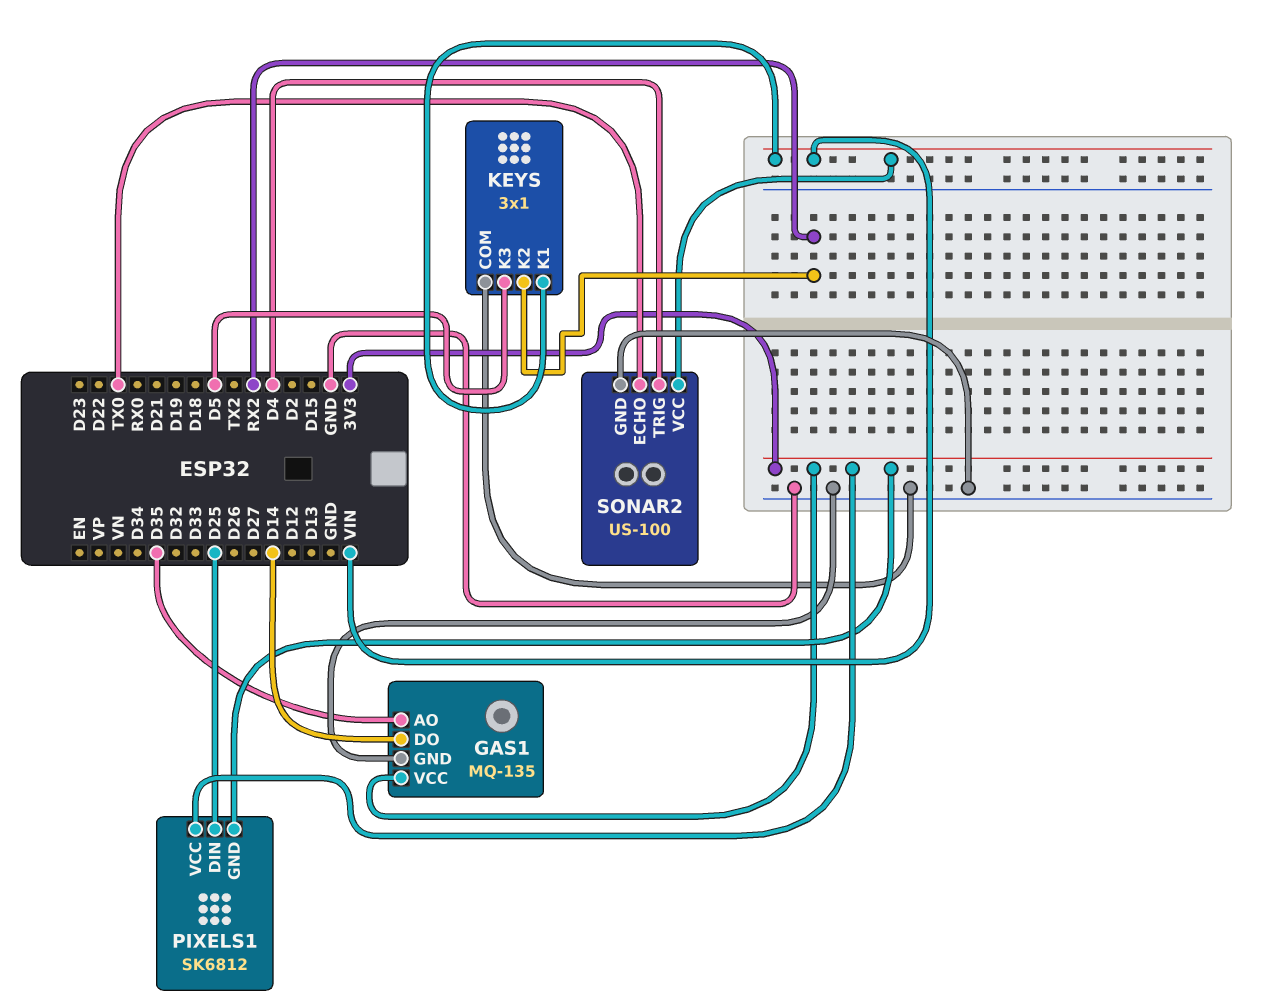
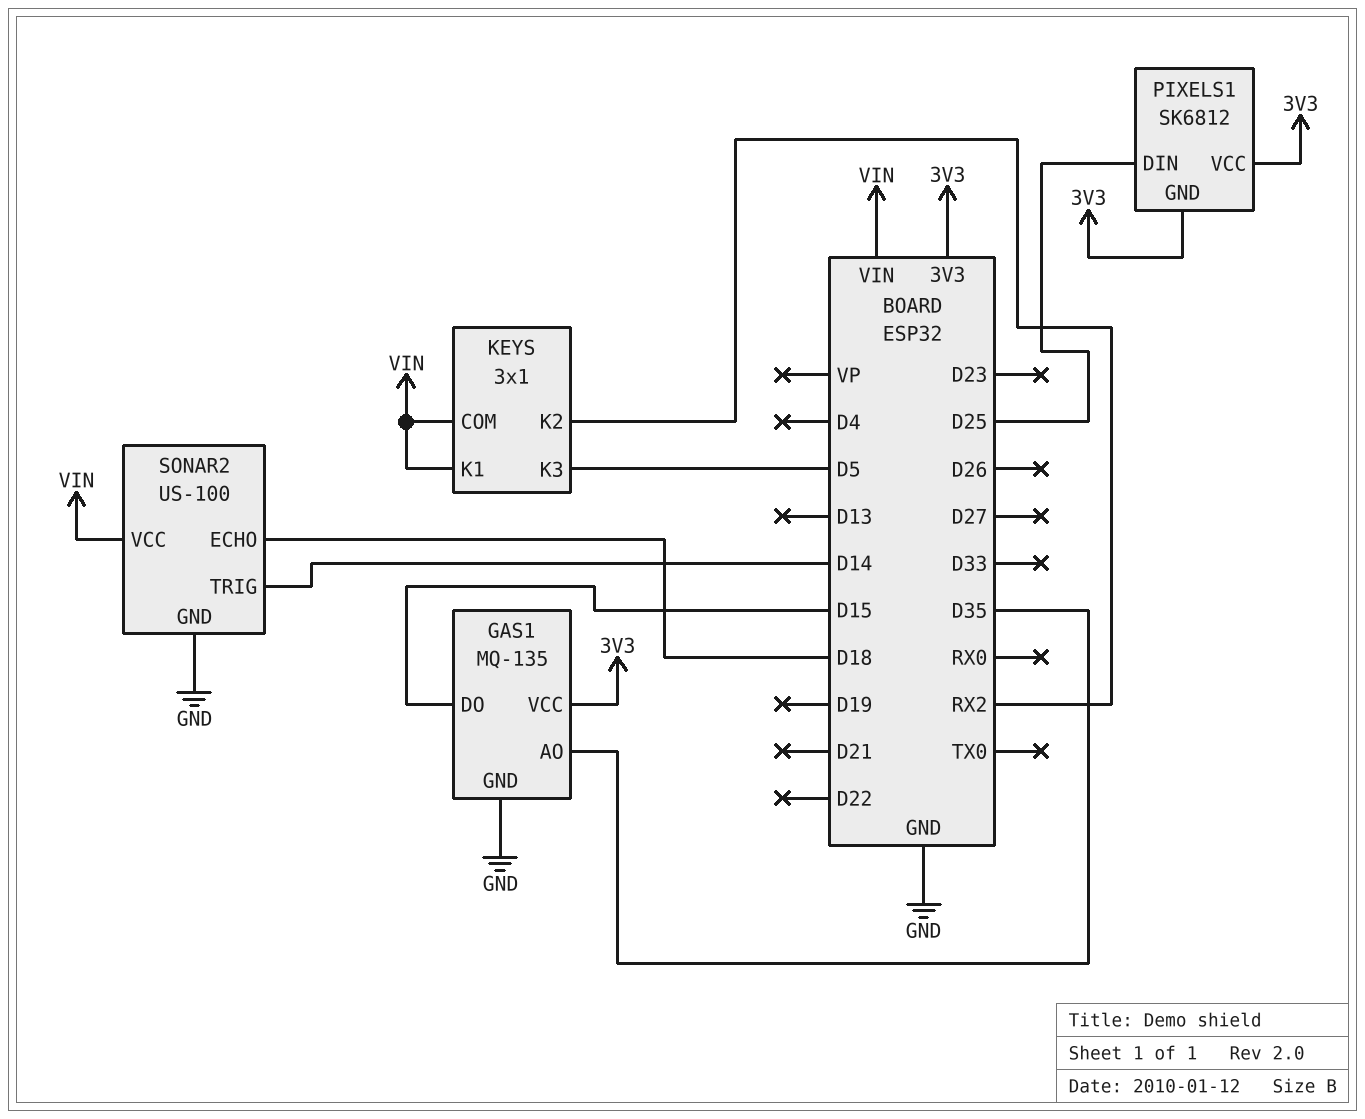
GAS1 pin DO: D14 -> D15
KEYS pin COM: GND -> VIN
SONAR2 pin ECHO: TX0 -> D18
SONAR2 pin TRIG: D4 -> D14

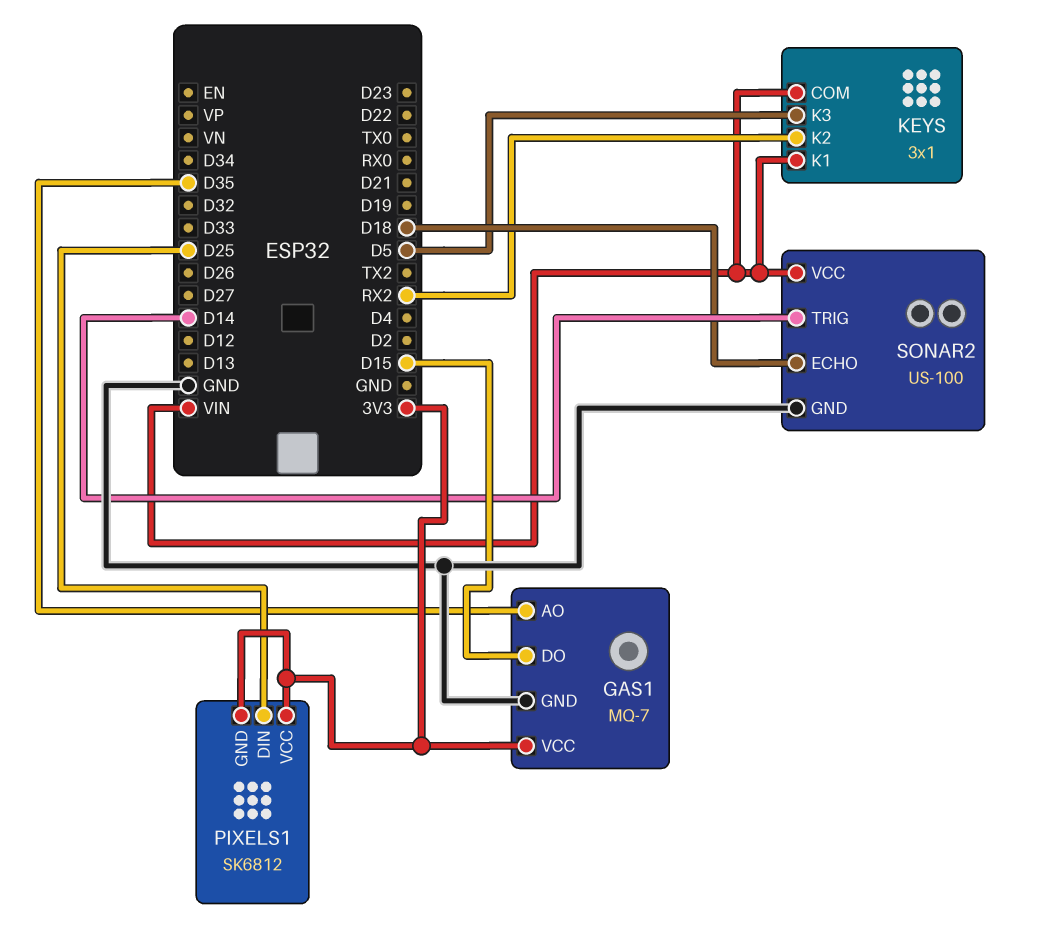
GAS1: MQ-135 -> MQ-7

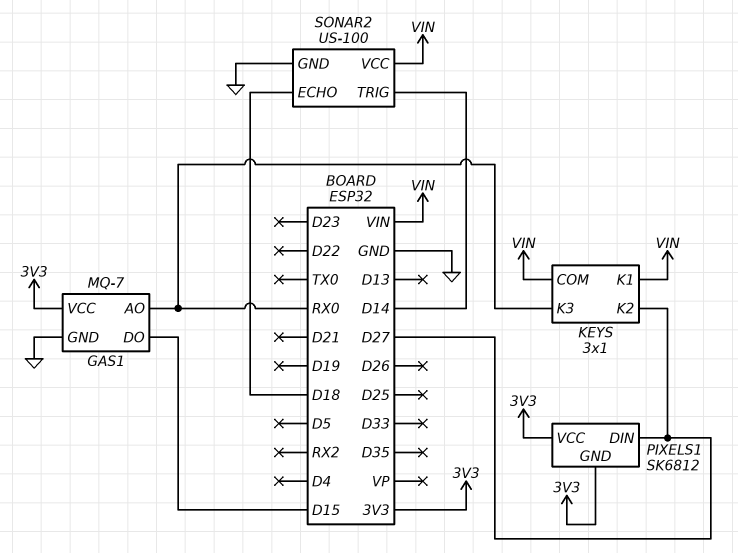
GAS1 pin AO: D35 -> RX0
KEYS pin K2: RX2 -> D27
KEYS pin K3: D5 -> RX0
PIXELS1 pin DIN: D25 -> D27

